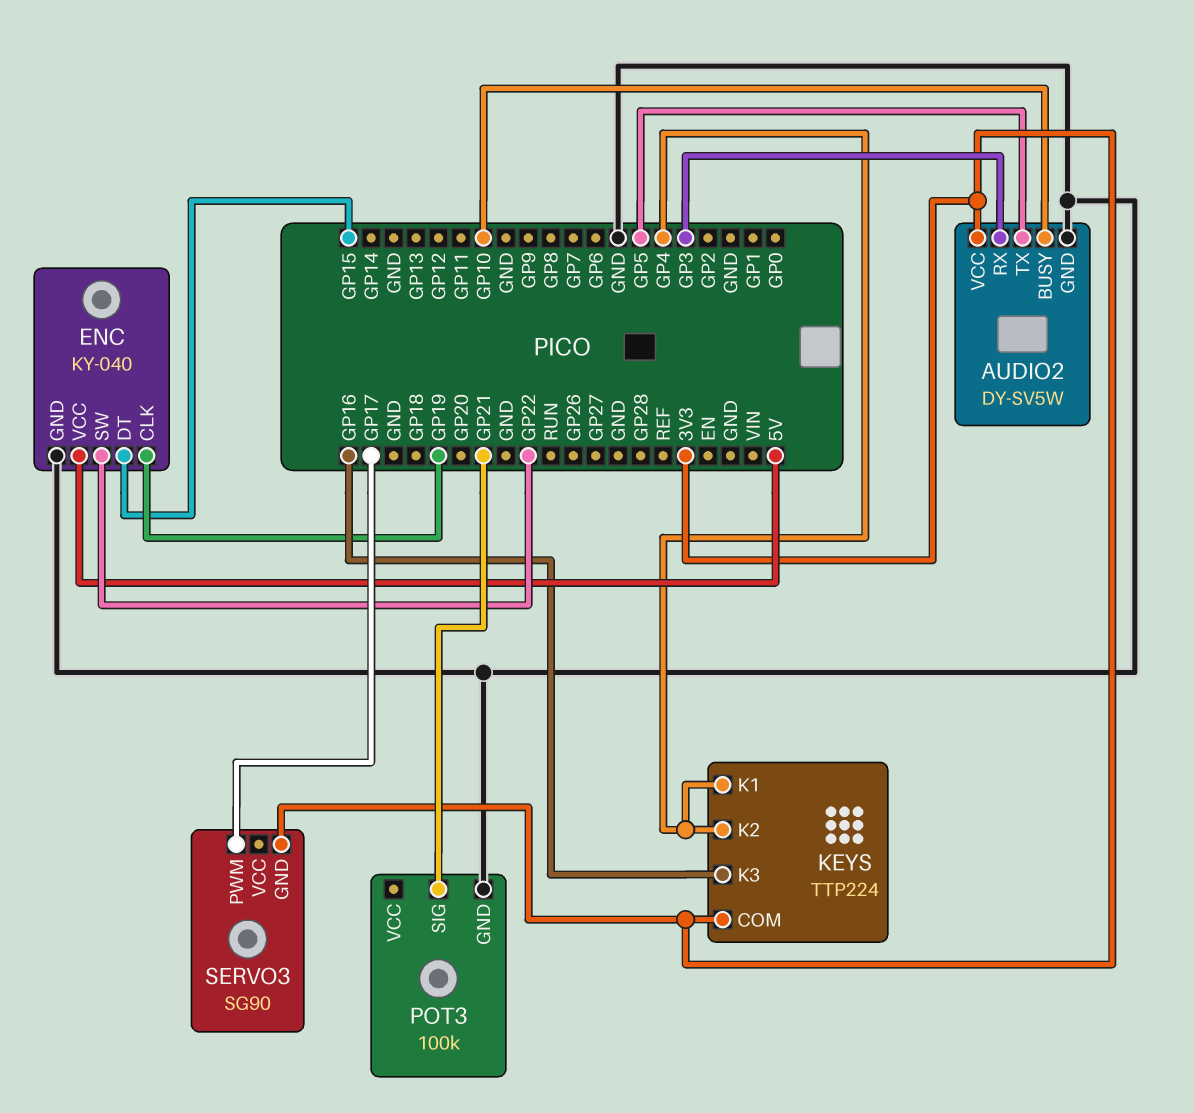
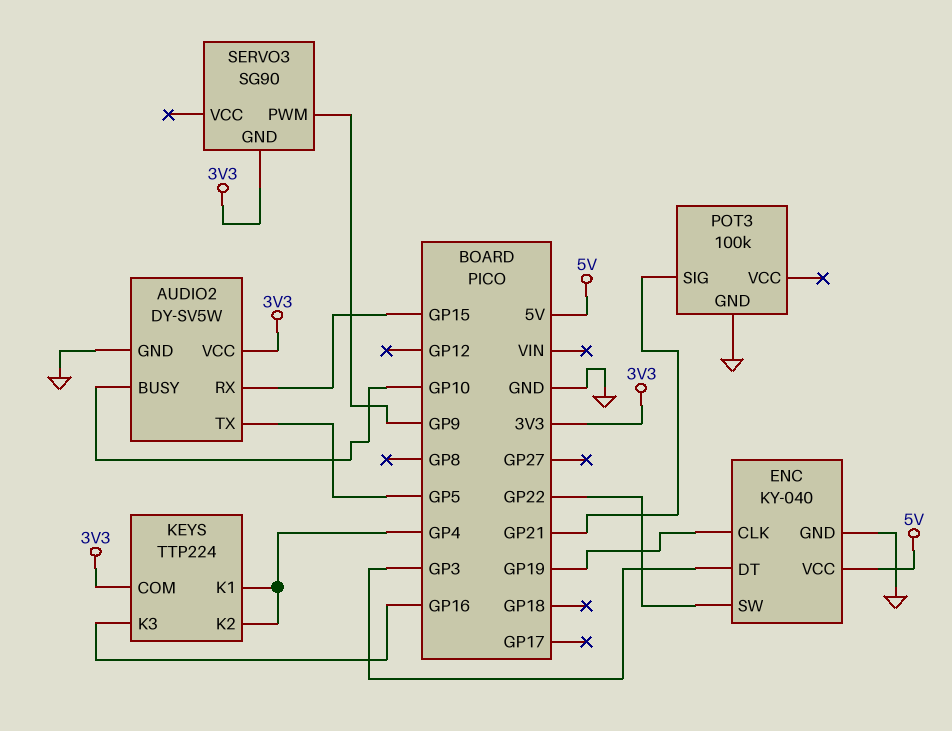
AUDIO2 pin RX: GP3 -> GP15
ENC pin DT: GP15 -> GP3
SERVO3 pin PWM: GP17 -> GP9

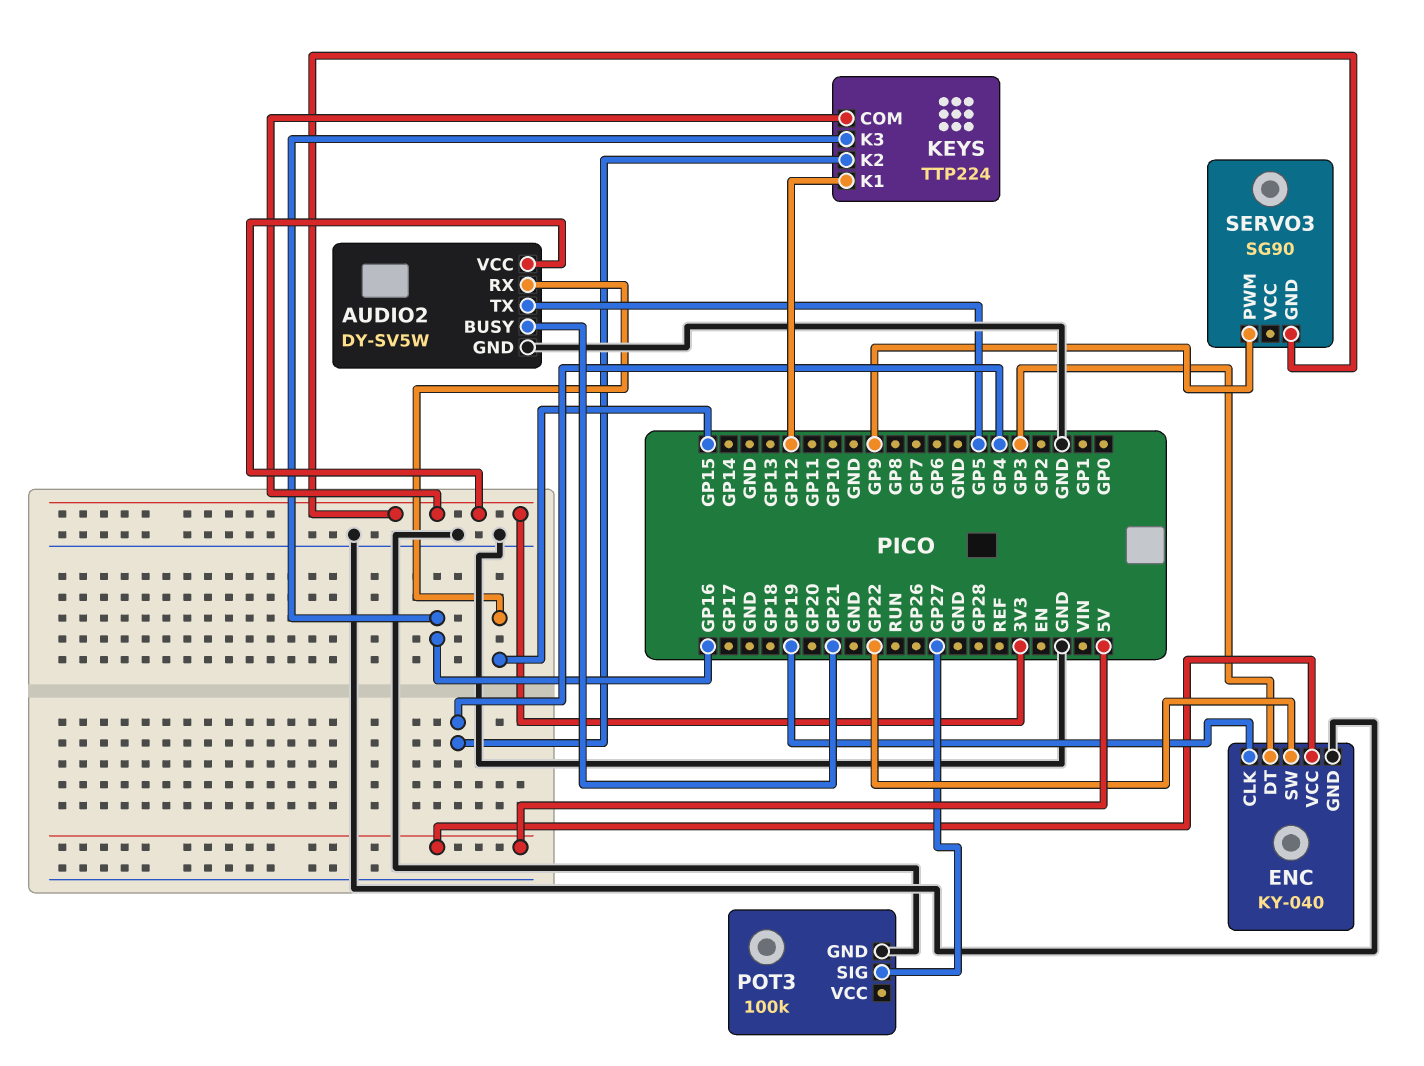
AUDIO2 pin BUSY: GP10 -> GP21
KEYS pin K1: GP4 -> GP12
POT3 pin SIG: GP21 -> GP27

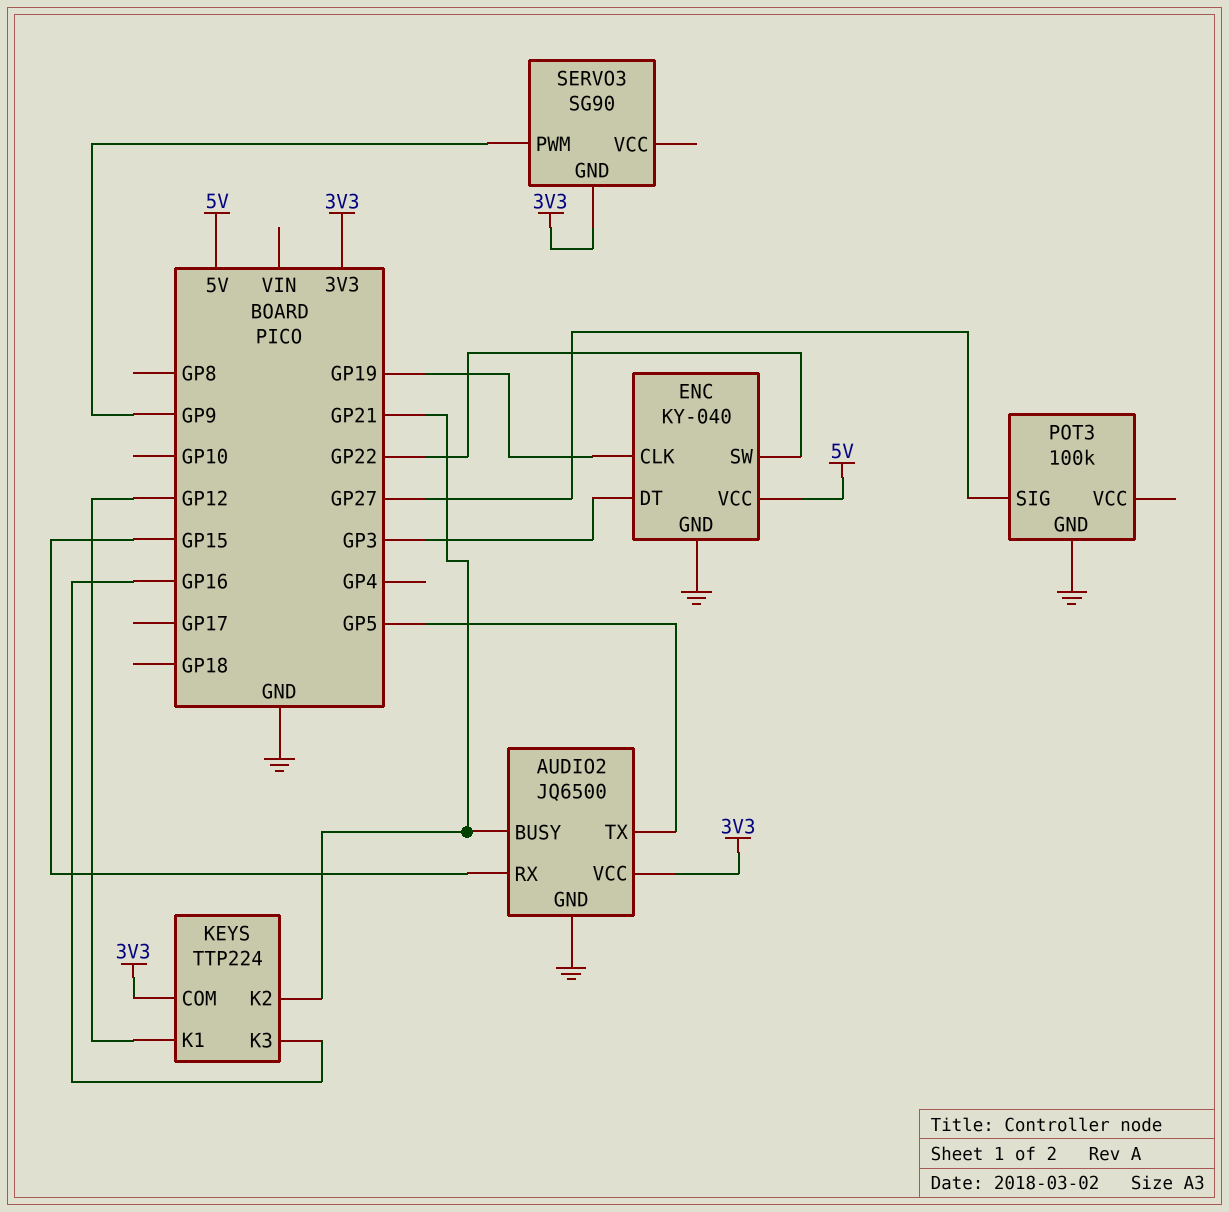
AUDIO2: DY-SV5W -> JQ6500
KEYS pin K2: GP4 -> GP21

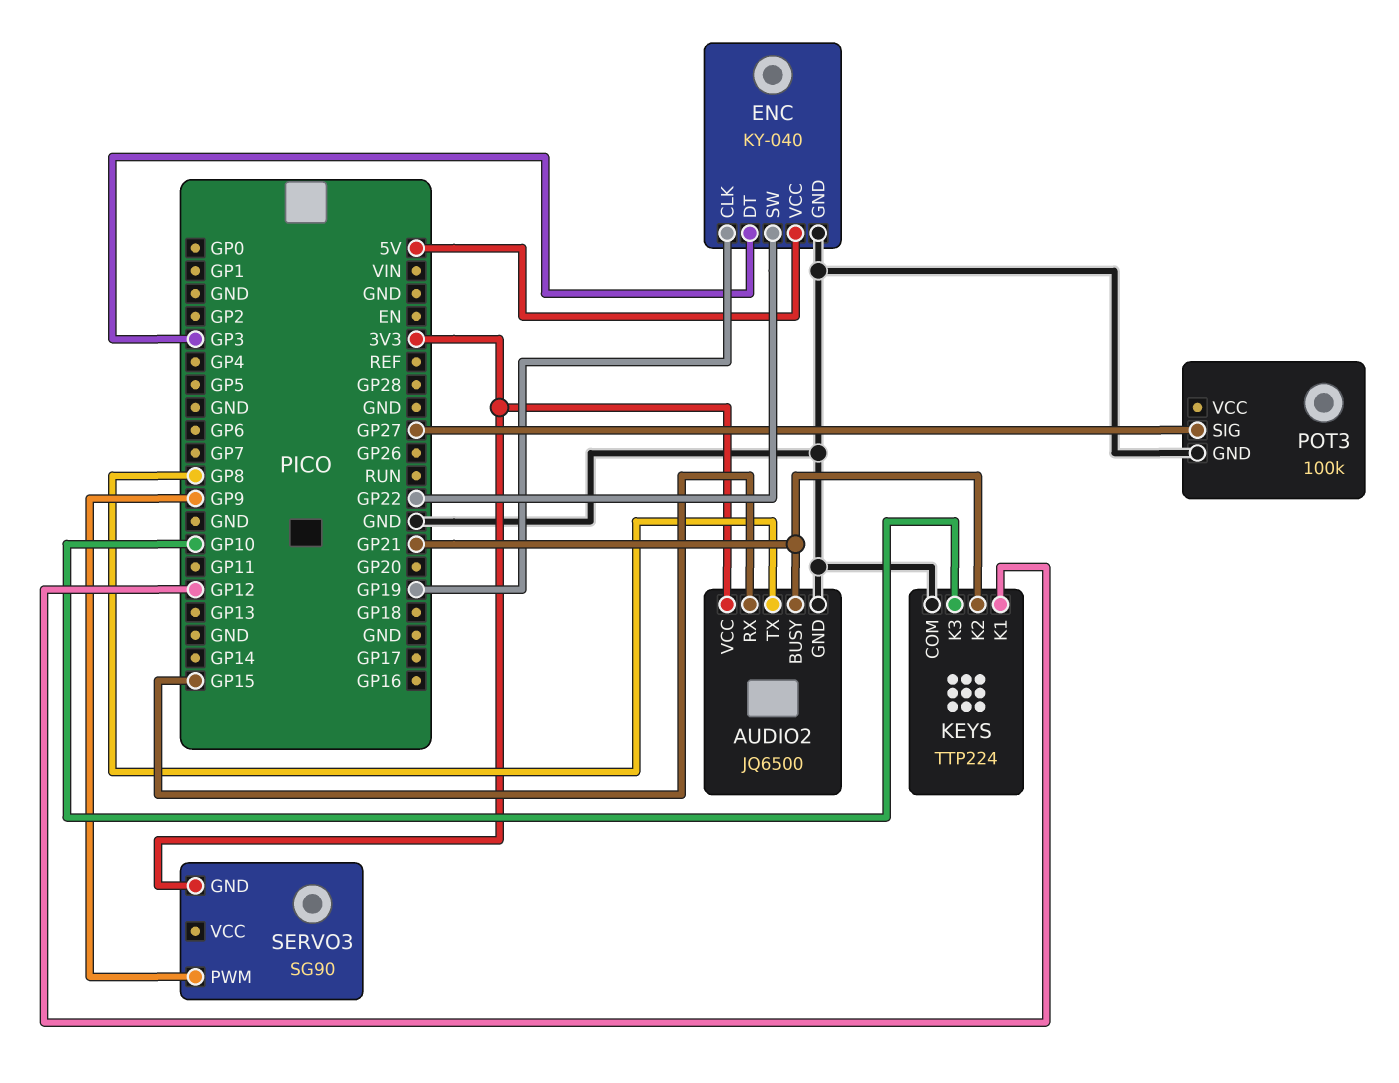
AUDIO2 pin TX: GP5 -> GP8
KEYS pin COM: 3V3 -> GND
KEYS pin K3: GP16 -> GP10

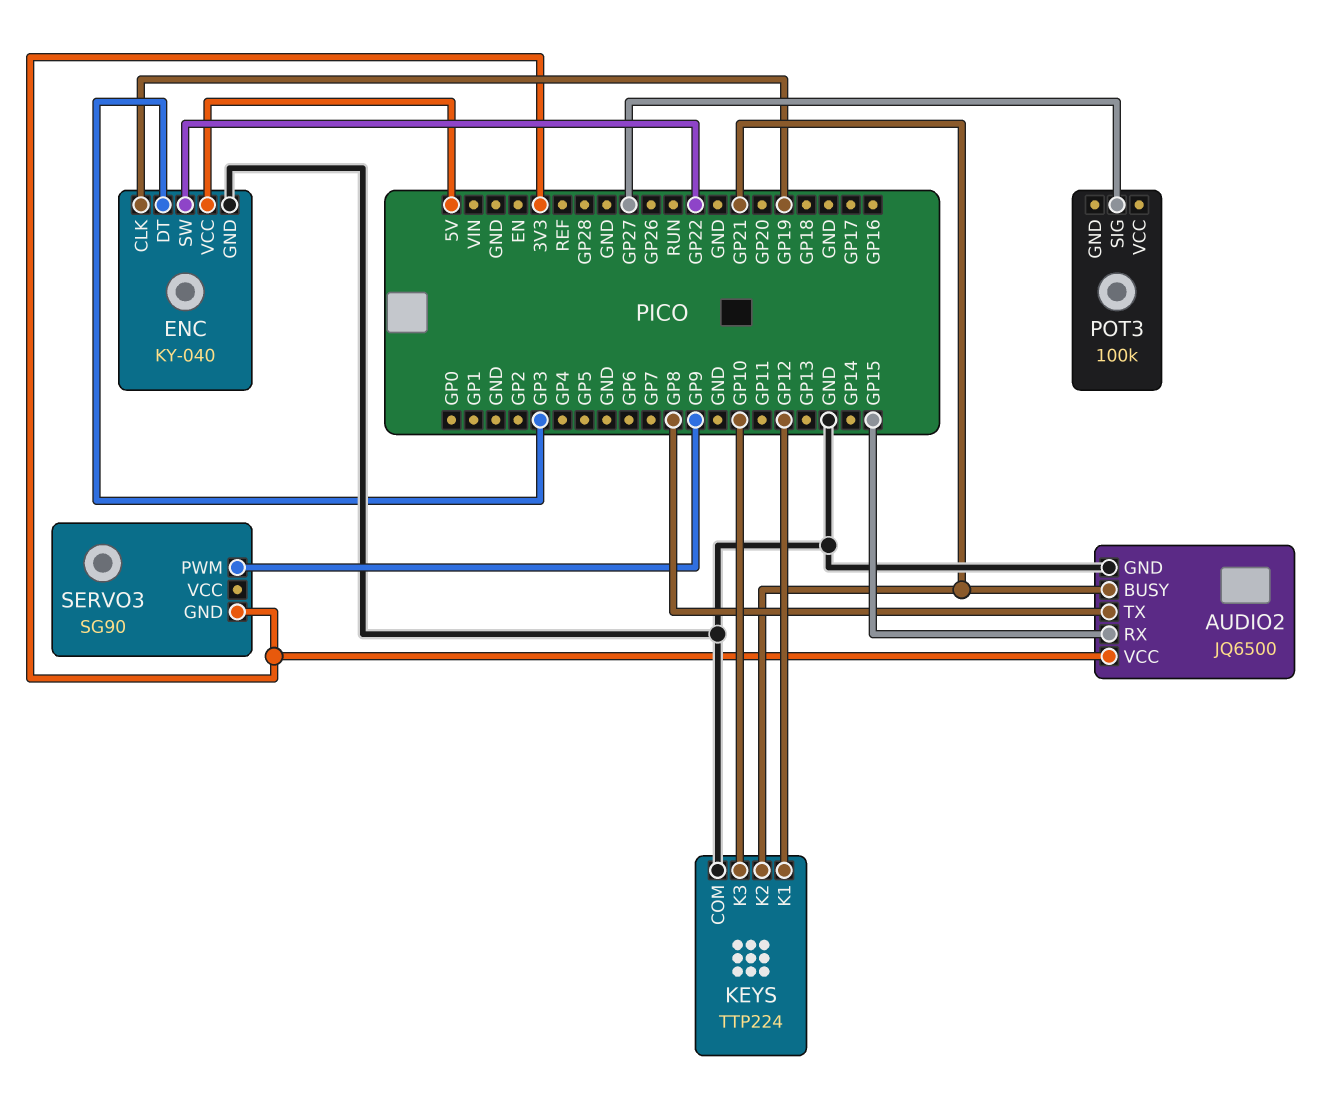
POT3 pin GND: GND -> none

